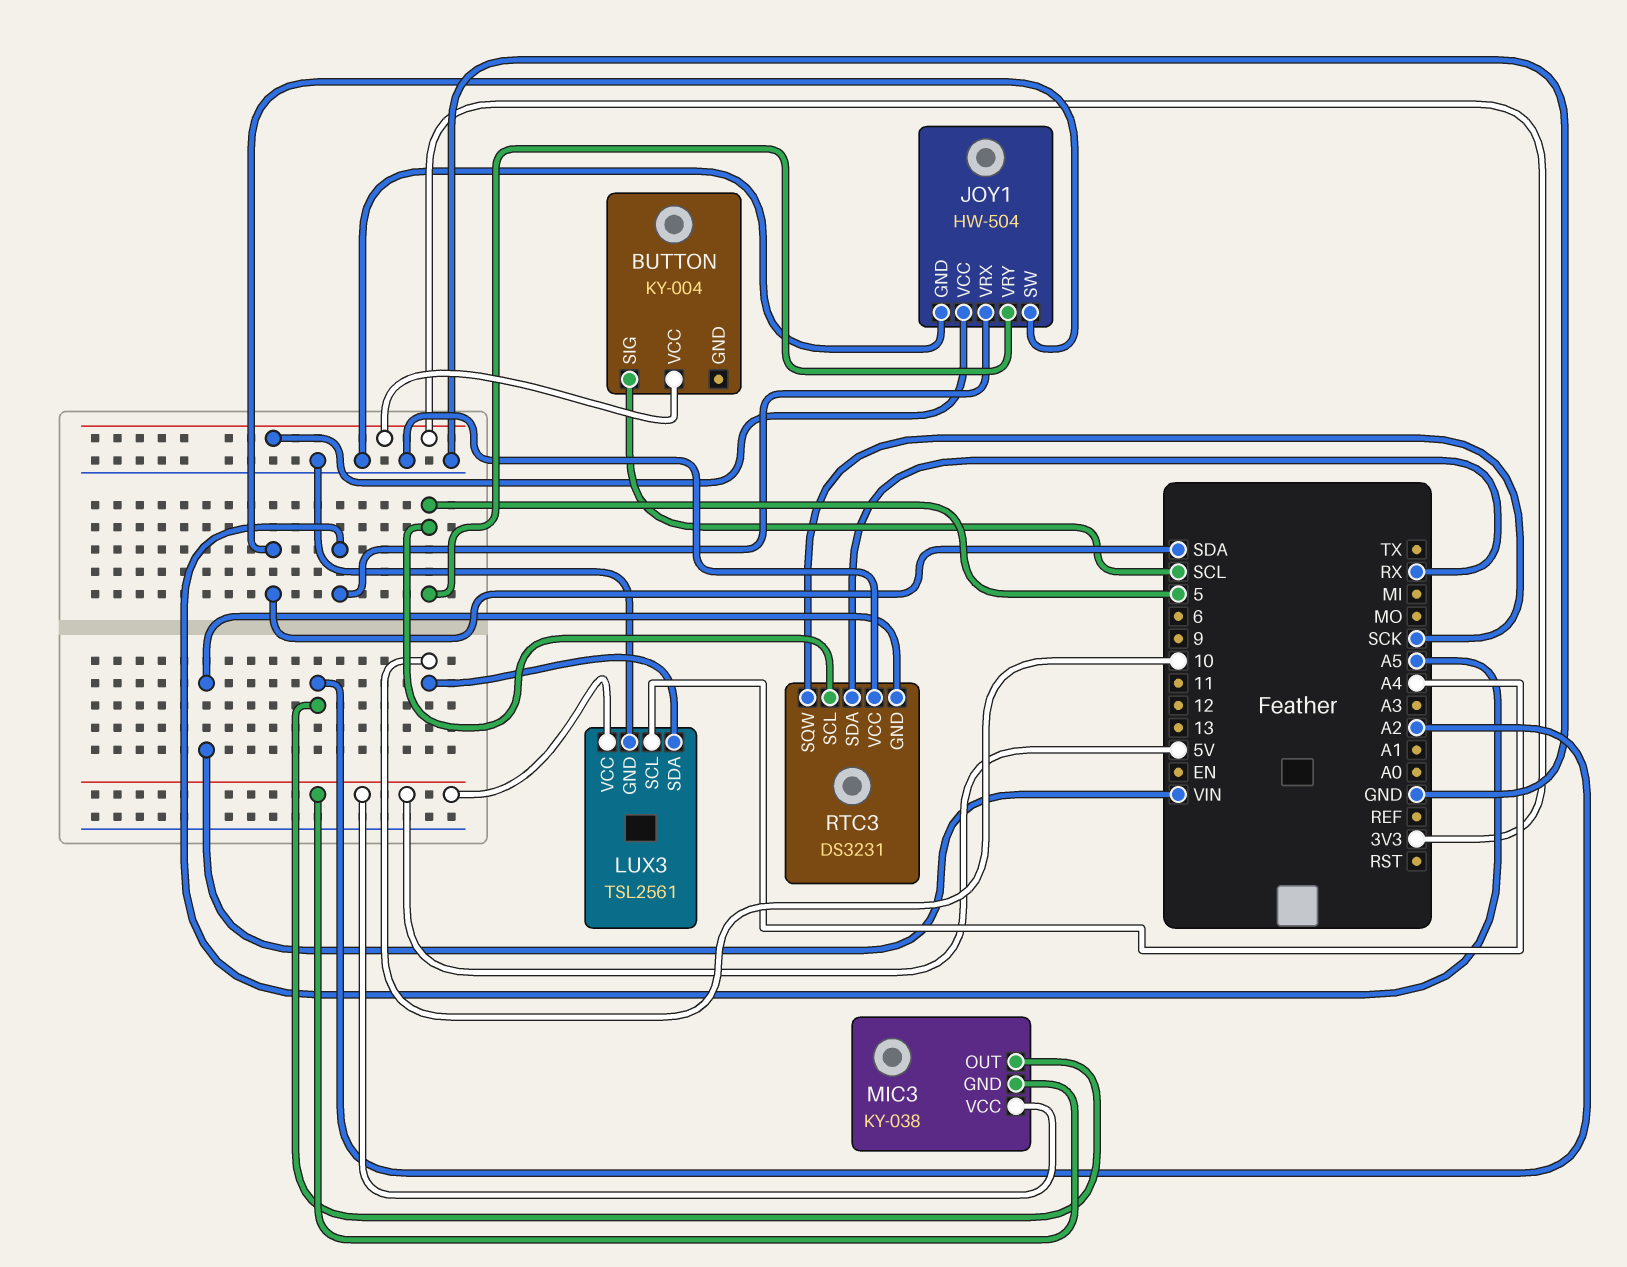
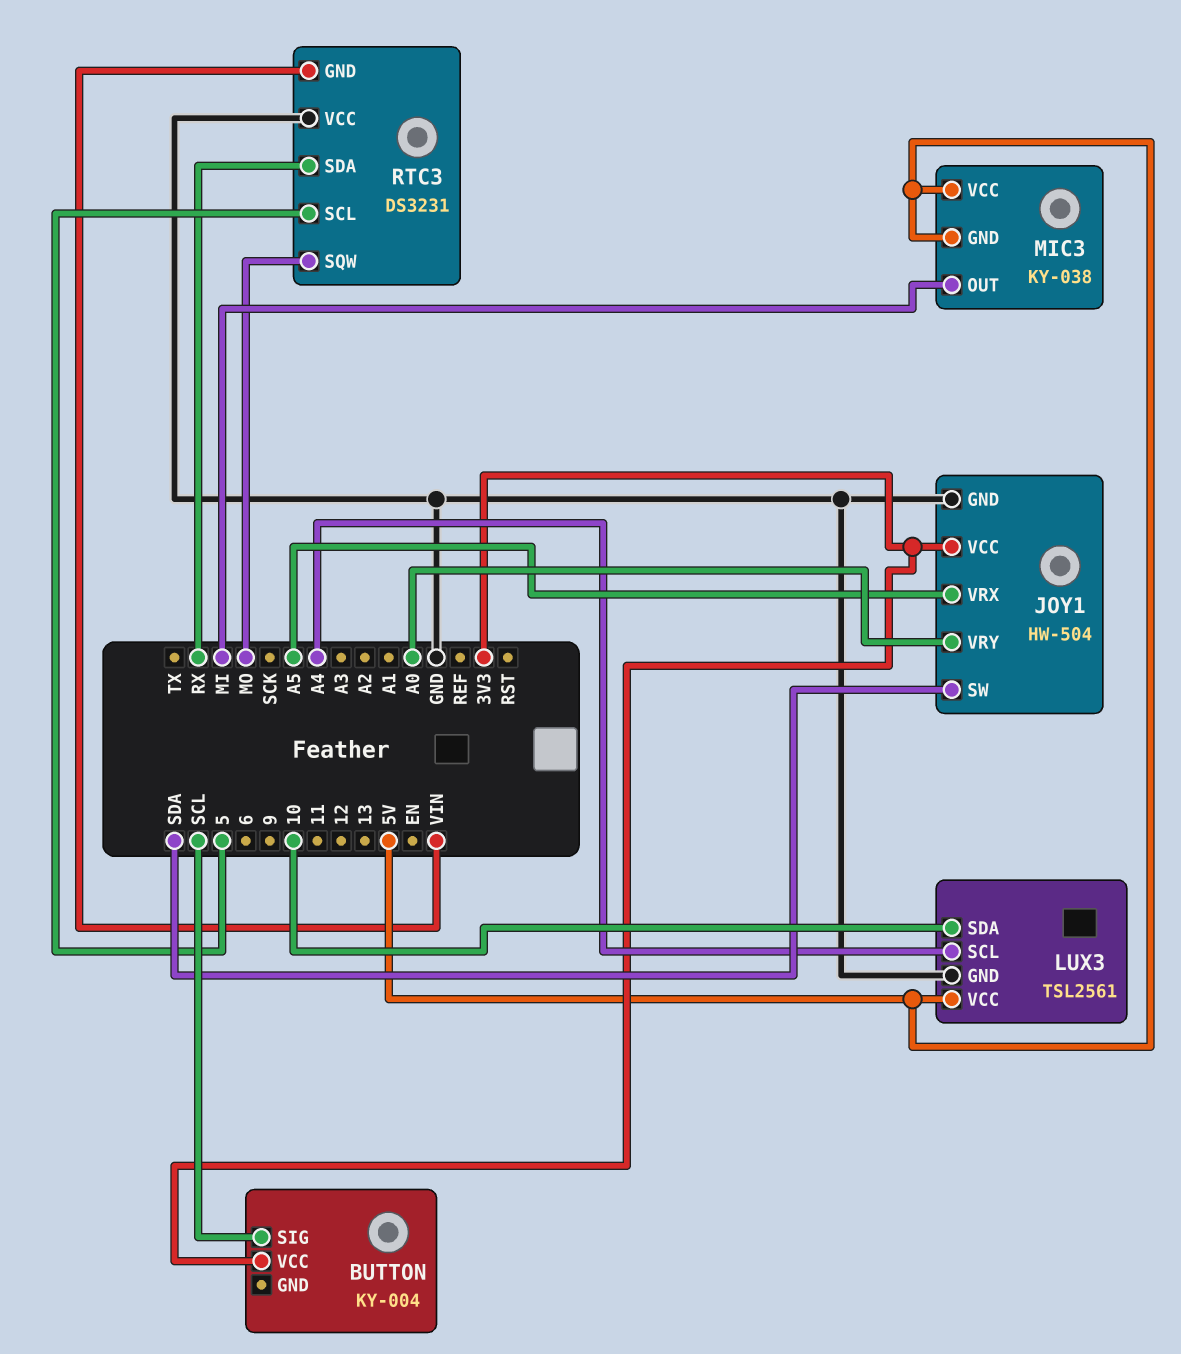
JOY1 pin VRY: 5 -> A0
MIC3 pin OUT: A2 -> MI
RTC3 pin SQW: SCK -> MO

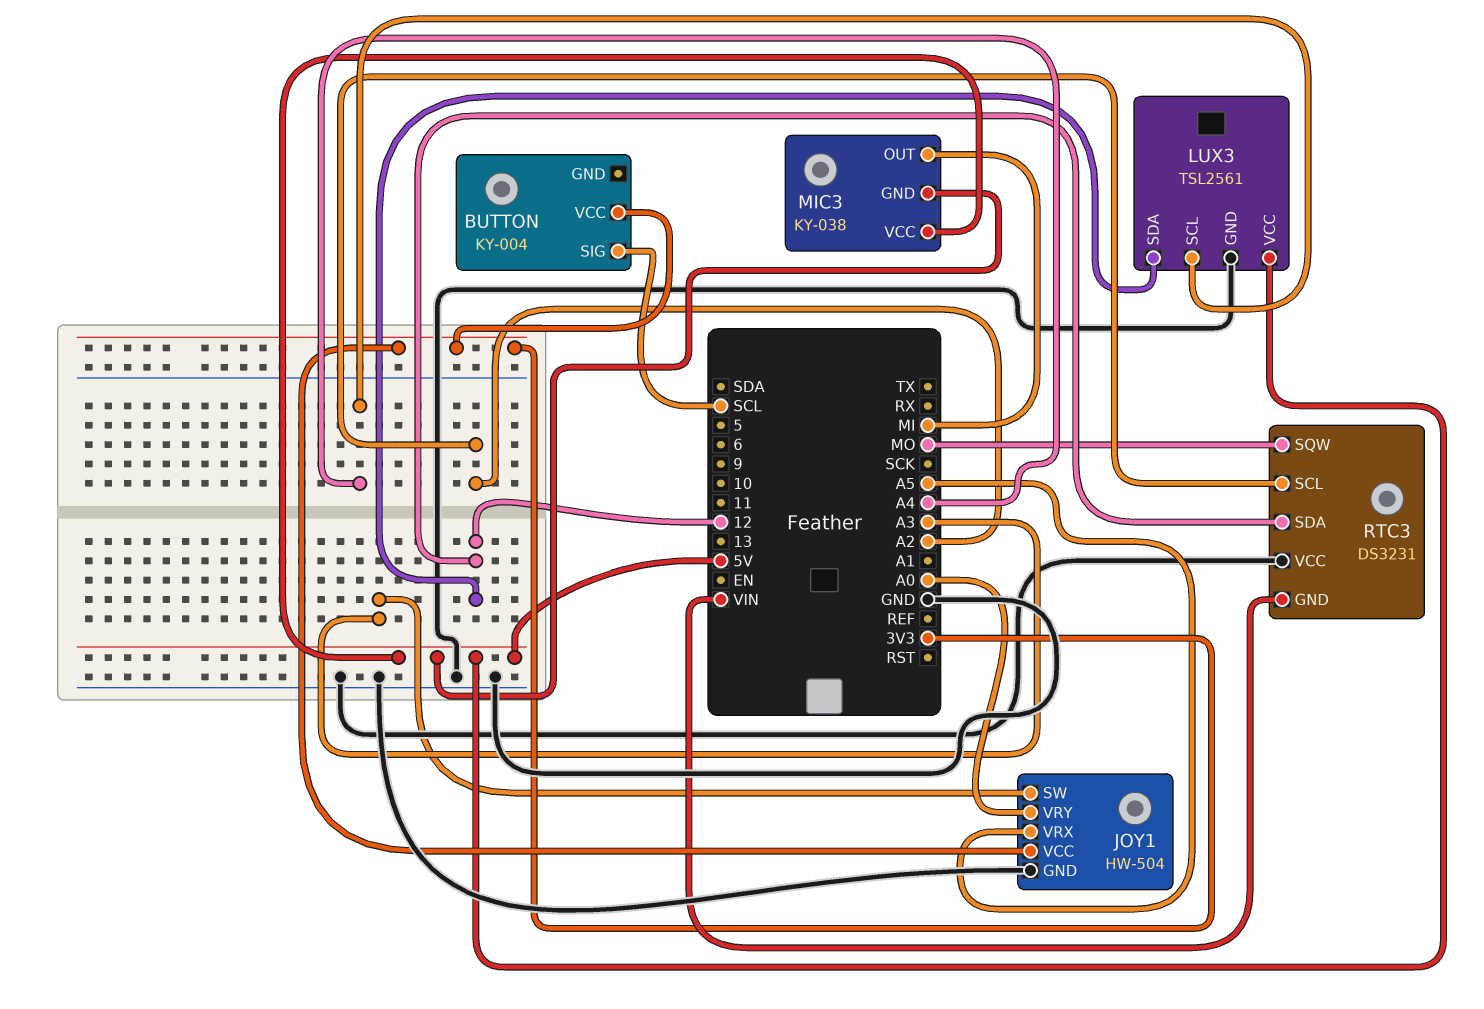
JOY1 pin SW: SDA -> A3
LUX3 pin SDA: 10 -> 12
RTC3 pin SCL: 5 -> A2
RTC3 pin SDA: RX -> 12

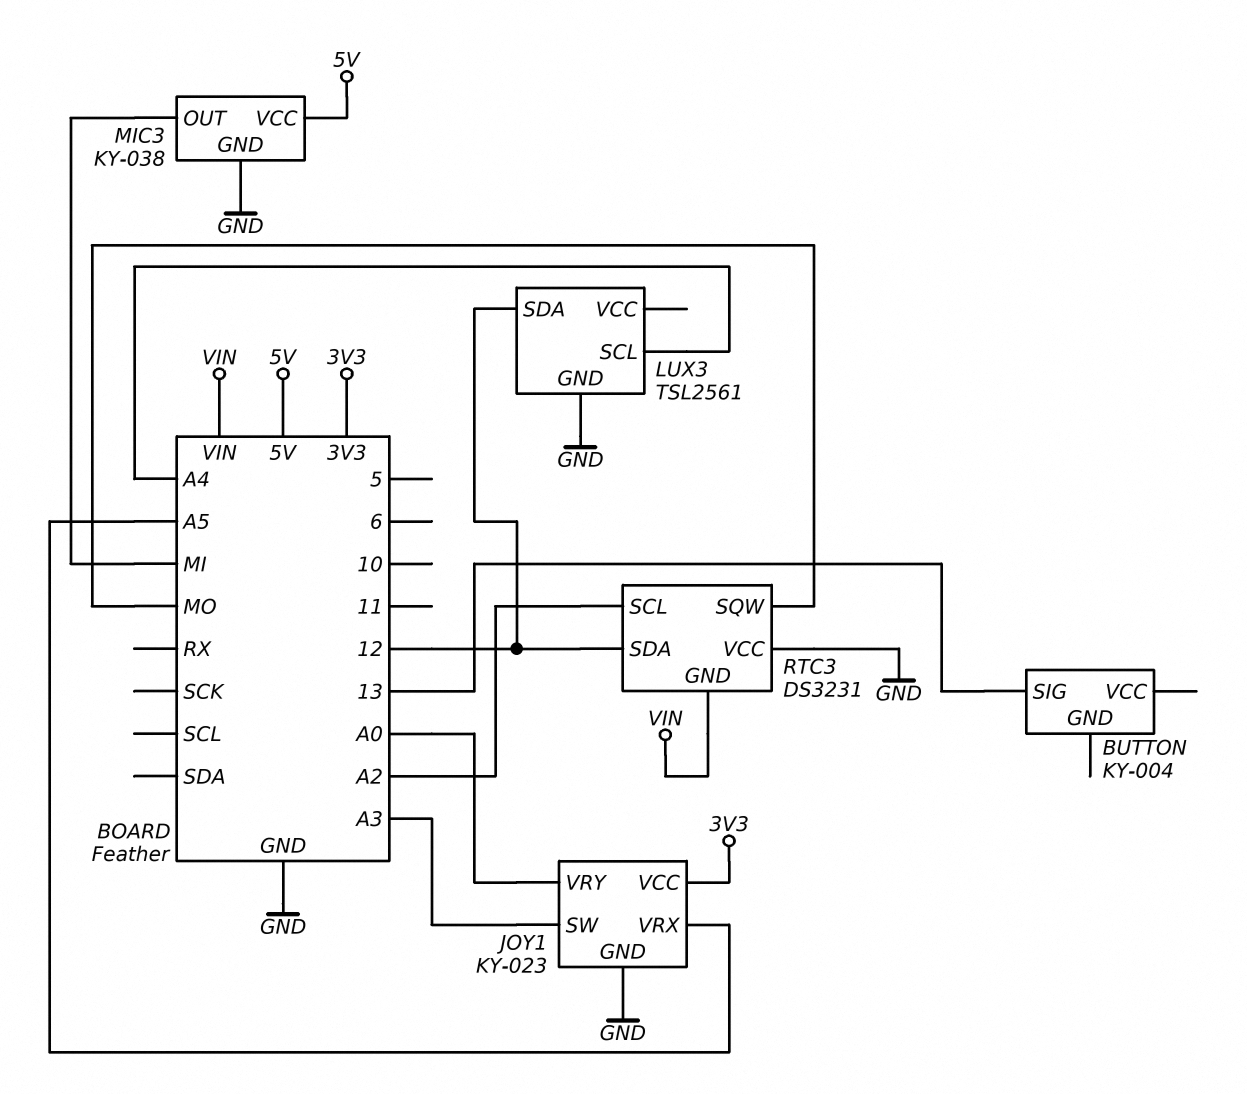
BUTTON pin SIG: SCL -> 13
BUTTON pin VCC: 3V3 -> none
JOY1: HW-504 -> KY-023
LUX3 pin VCC: 5V -> none
MIC3 pin GND: 5V -> GND

